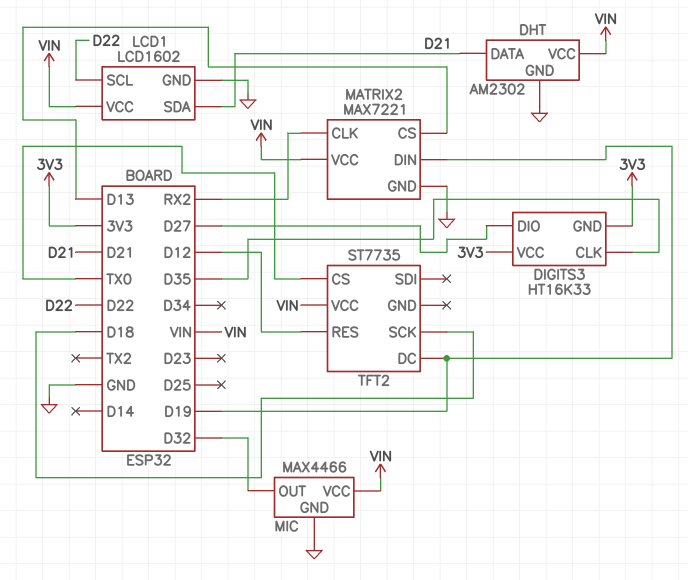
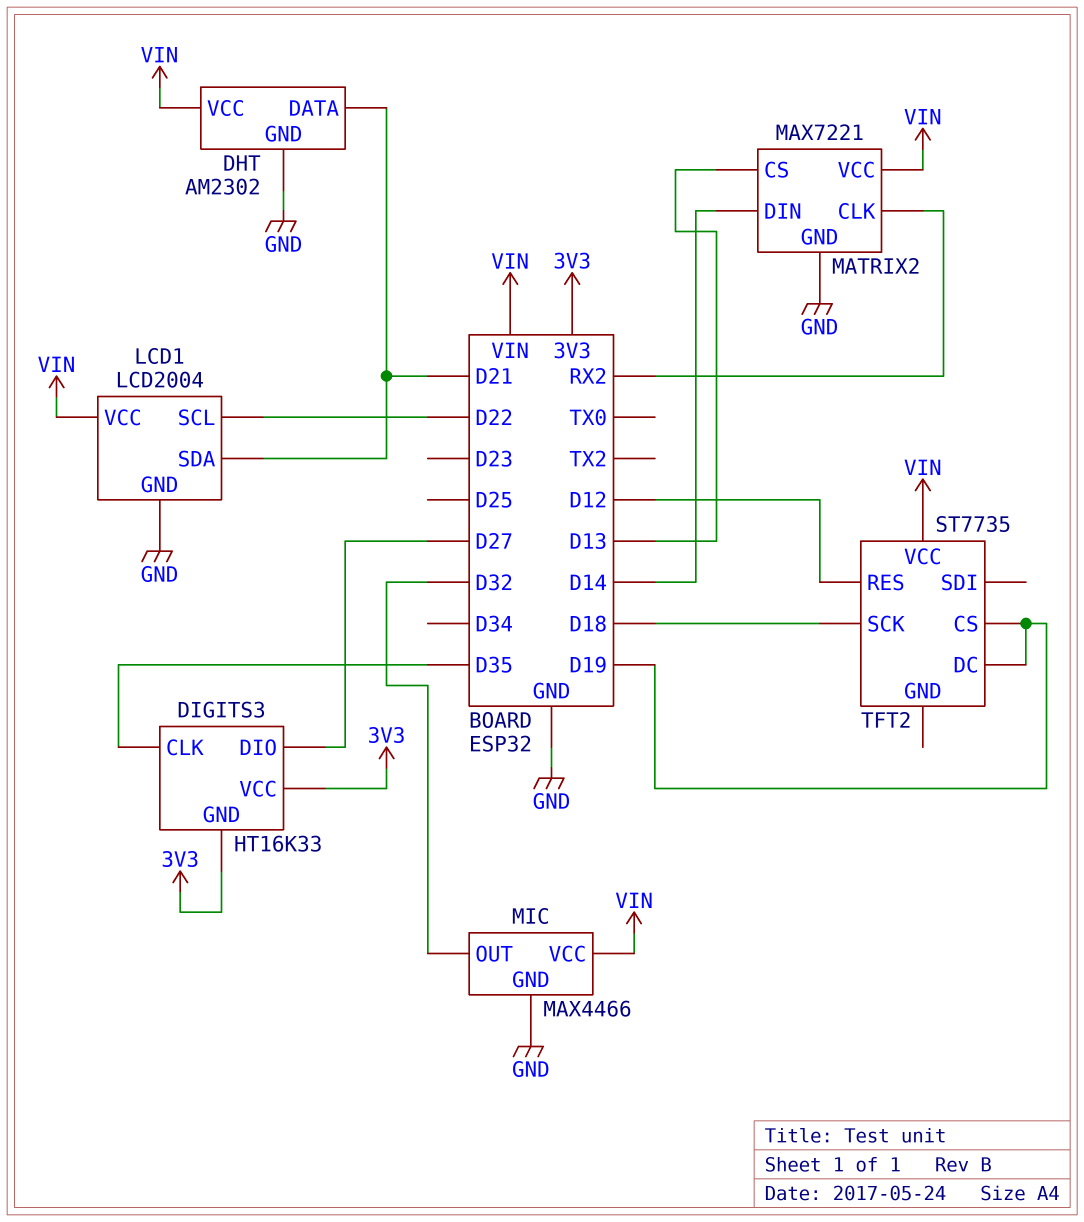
LCD1: LCD1602 -> LCD2004
MATRIX2 pin DIN: D19 -> D14
TFT2 pin CS: TX0 -> D19

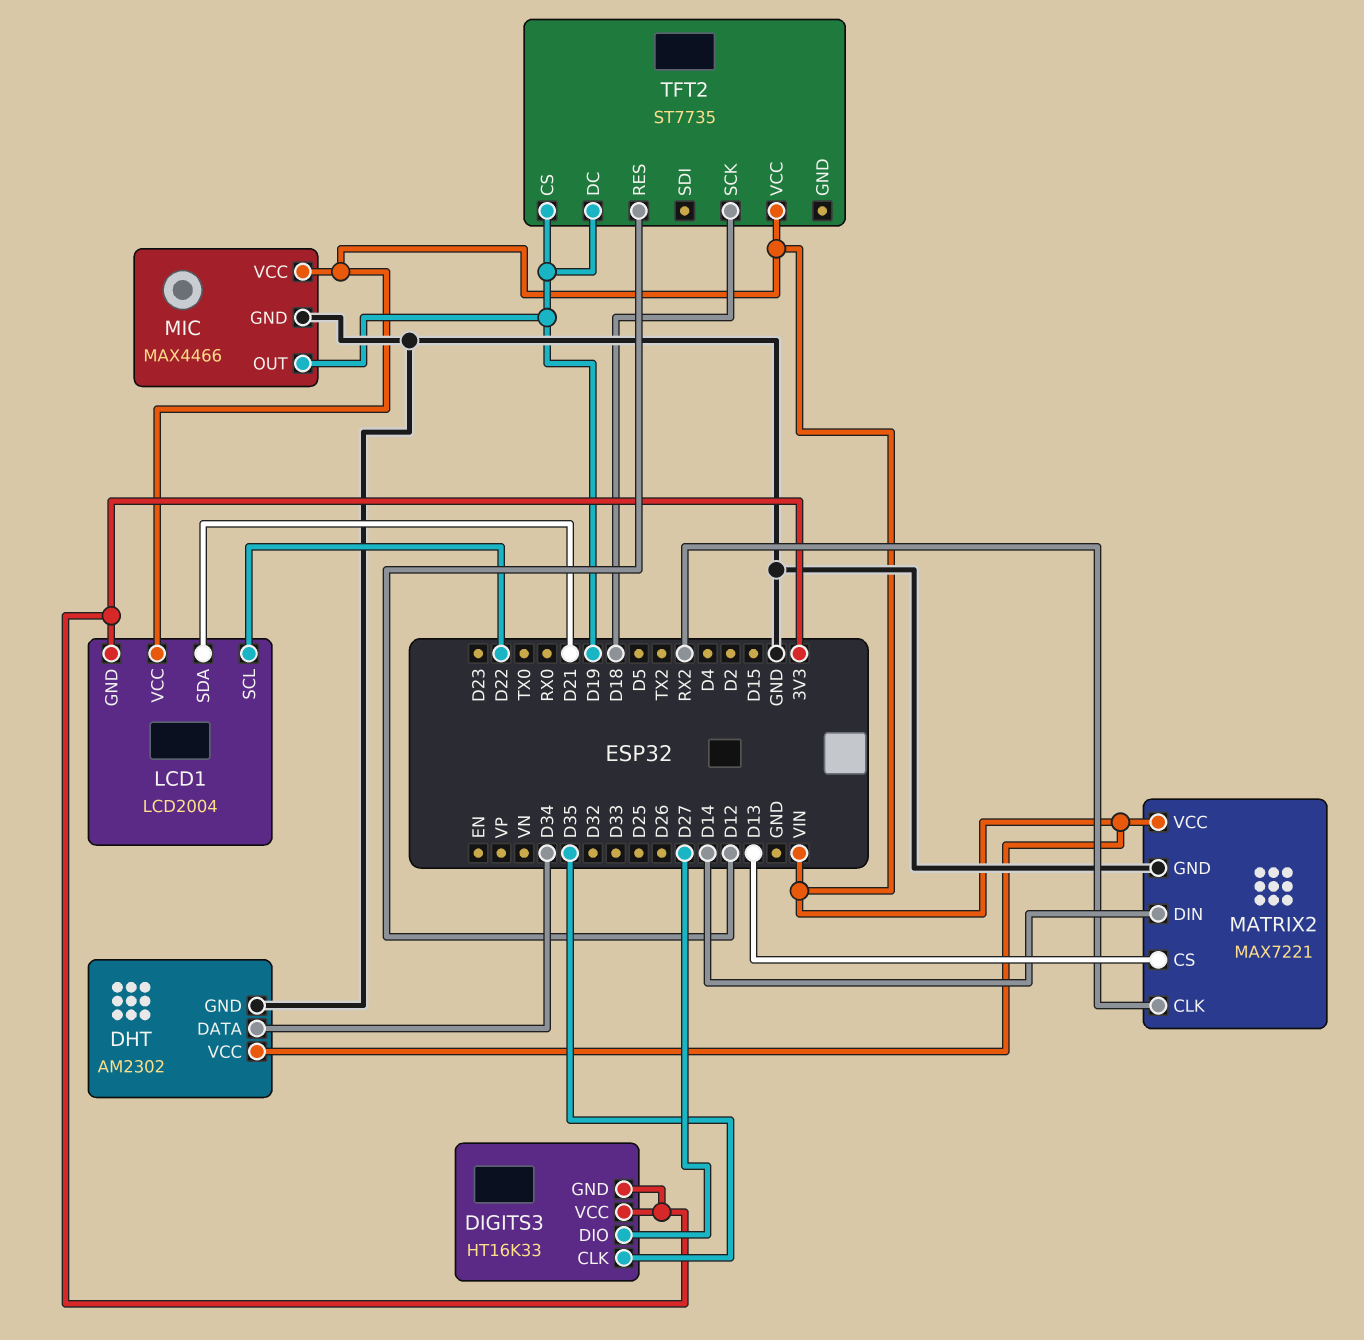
DHT pin DATA: D21 -> D34
LCD1 pin GND: GND -> 3V3
MIC pin OUT: D32 -> D19

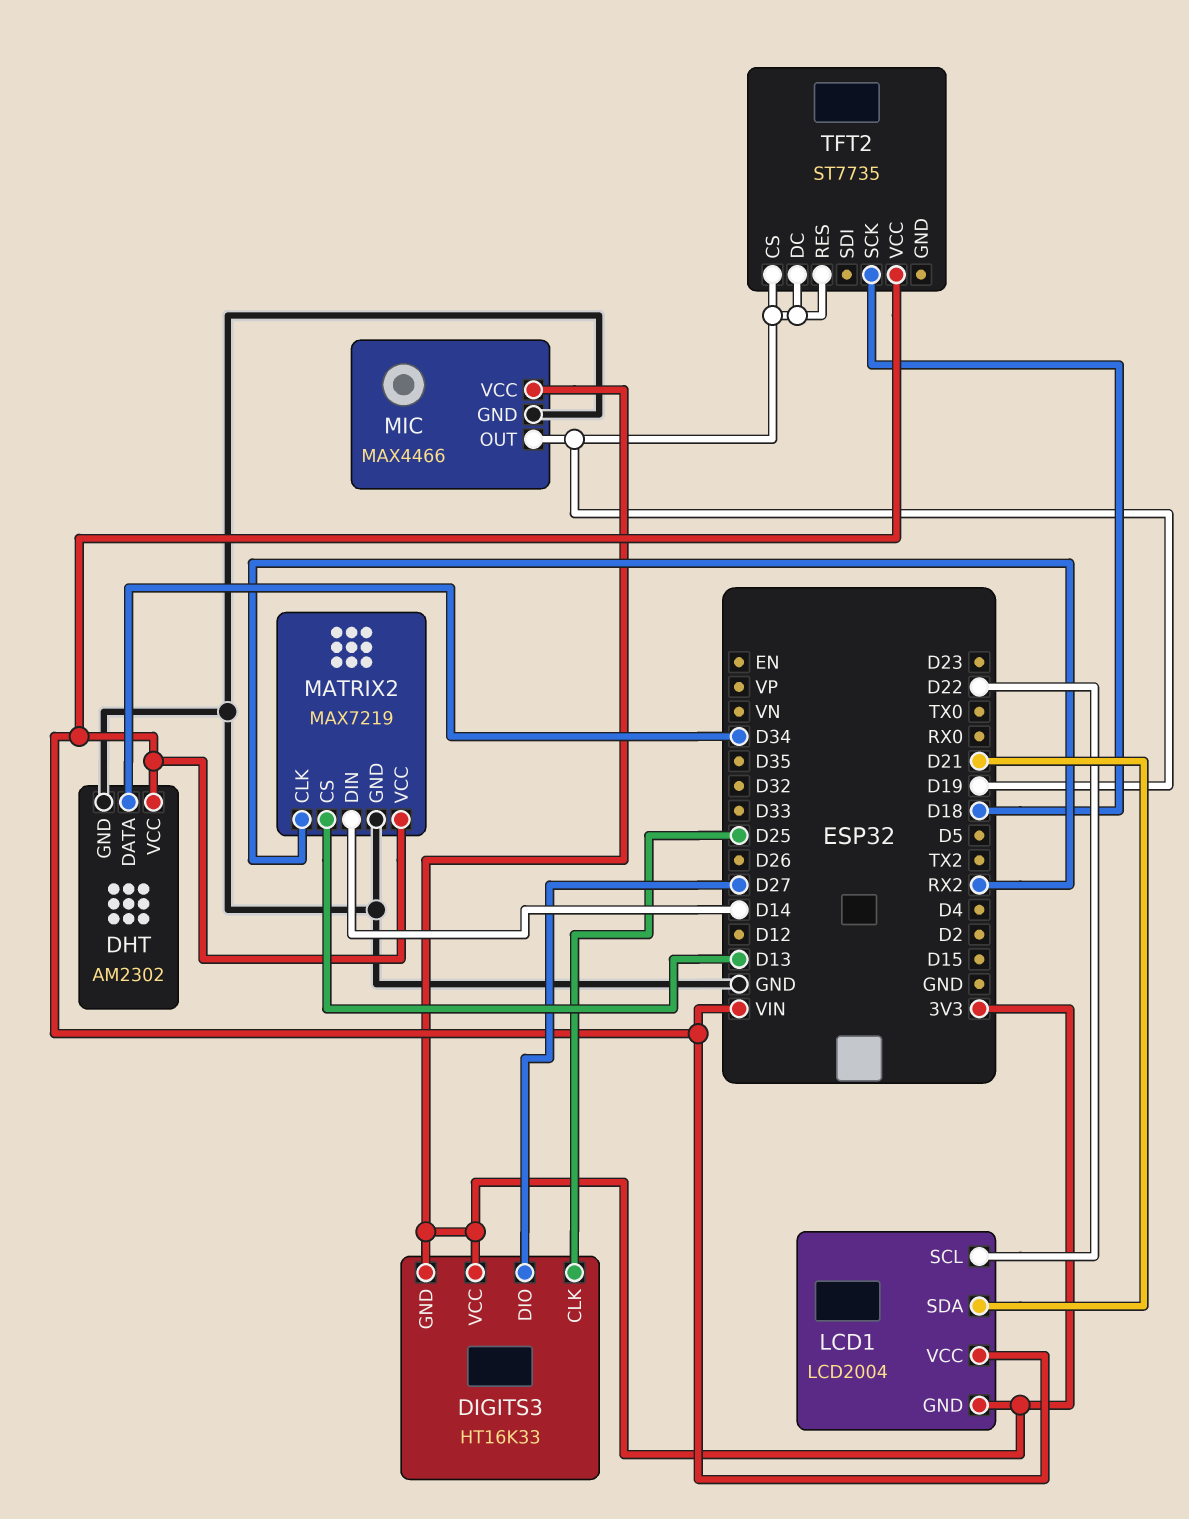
DIGITS3 pin CLK: D35 -> D25
MATRIX2: MAX7221 -> MAX7219
MIC pin VCC: VIN -> 3V3
TFT2 pin RES: D12 -> D19

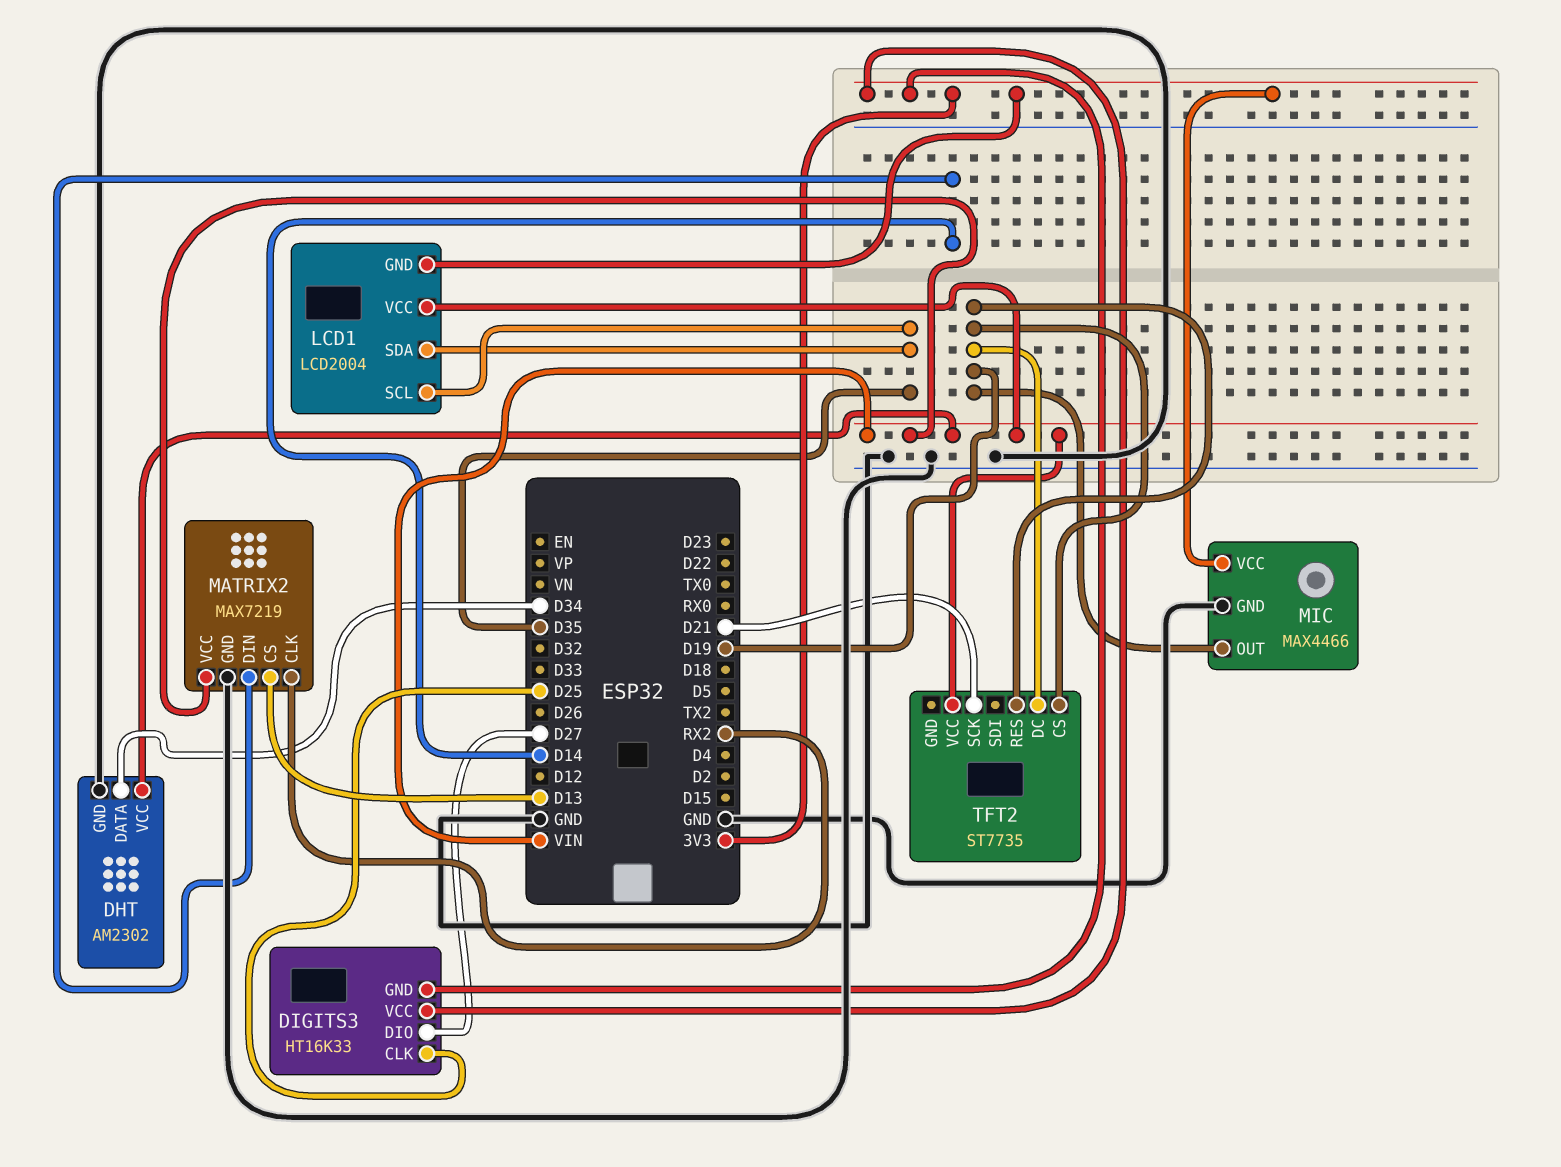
LCD1 pin SCL: D22 -> D35
LCD1 pin SDA: D21 -> D35
TFT2 pin SCK: D18 -> D21

